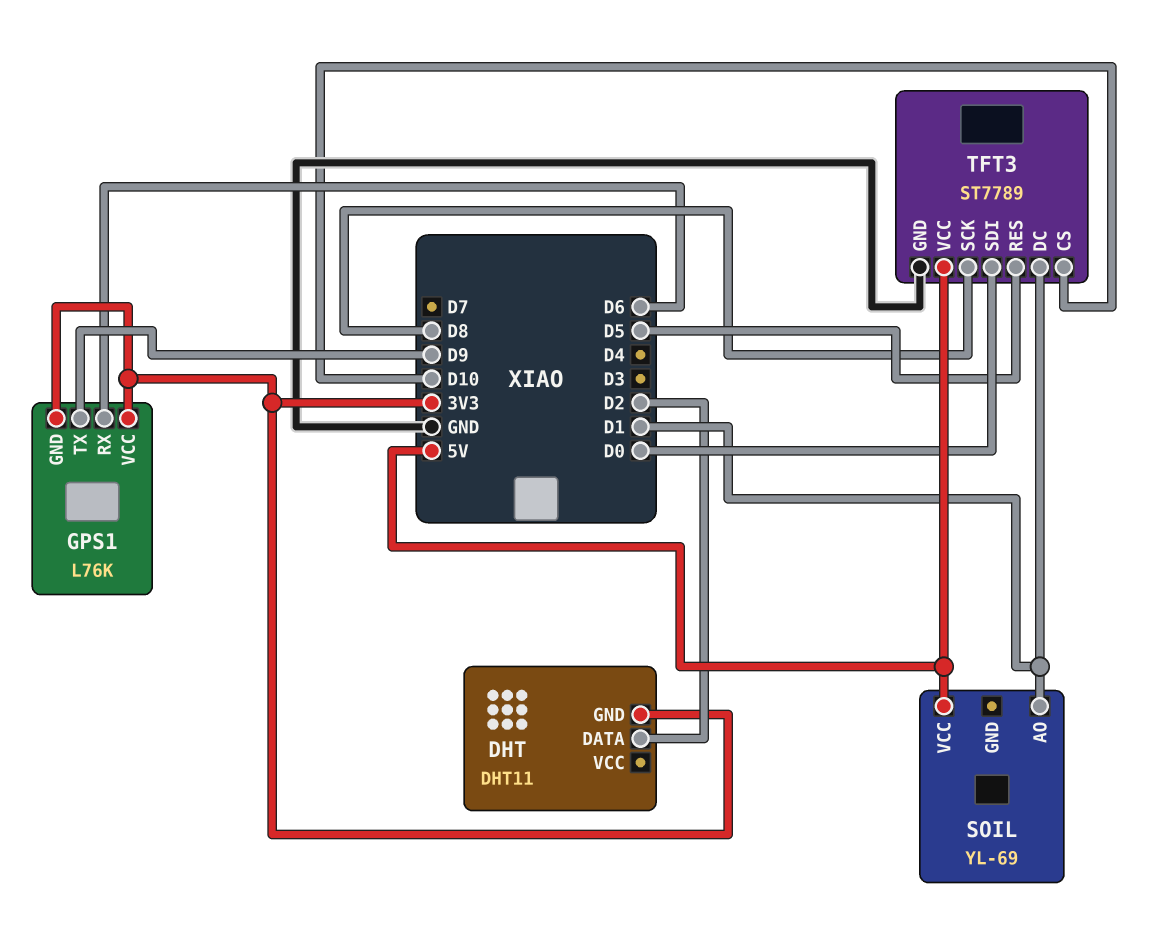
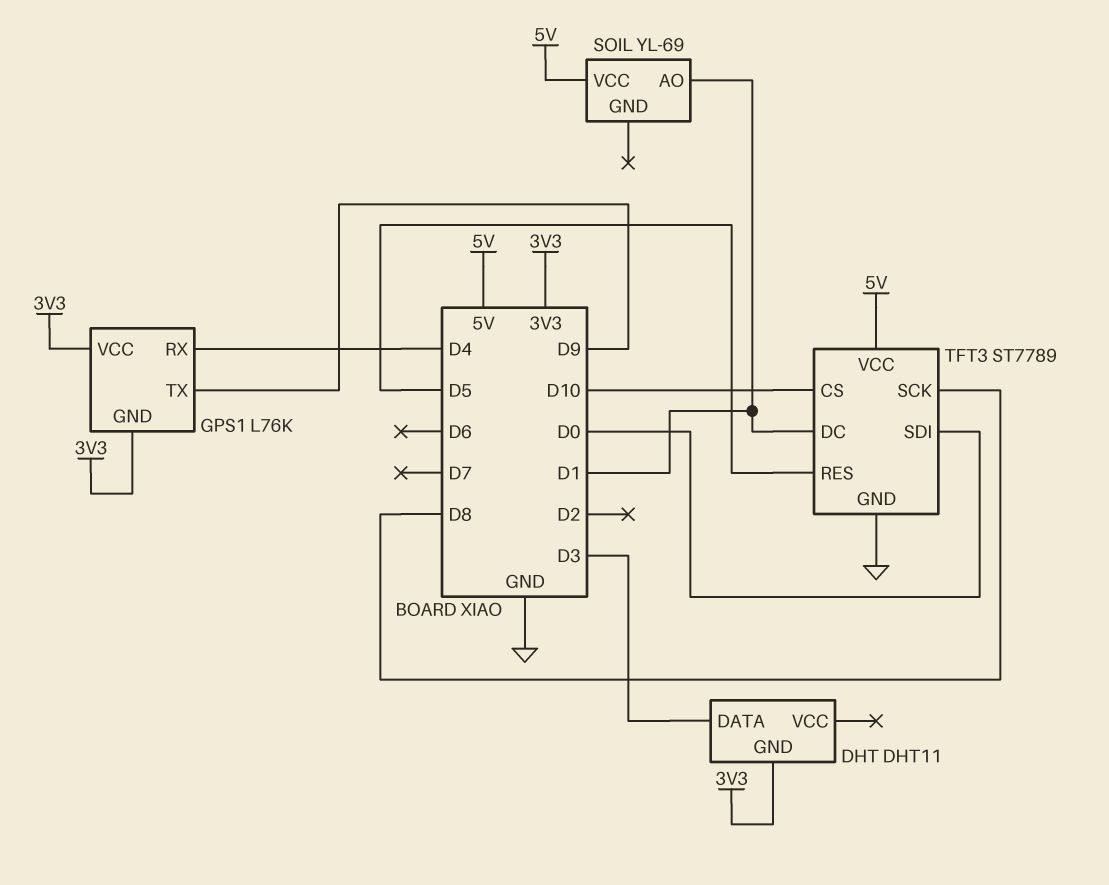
DHT pin DATA: D2 -> D3
GPS1 pin RX: D6 -> D4

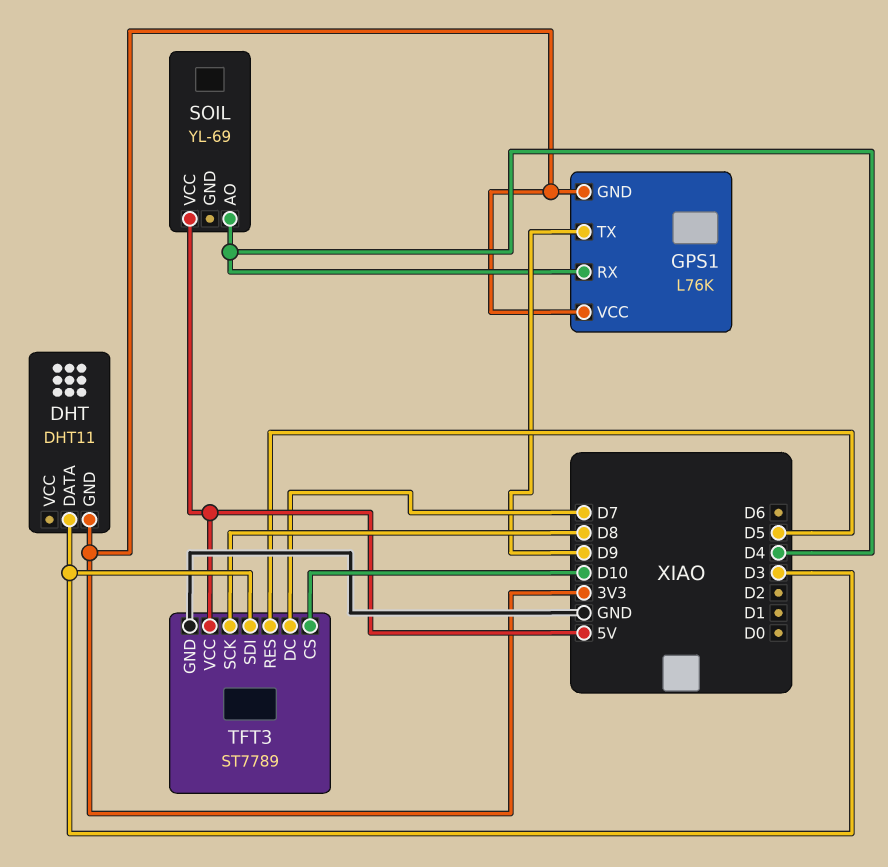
SOIL pin AO: D1 -> D4
TFT3 pin DC: D1 -> D7
TFT3 pin SDI: D0 -> D3

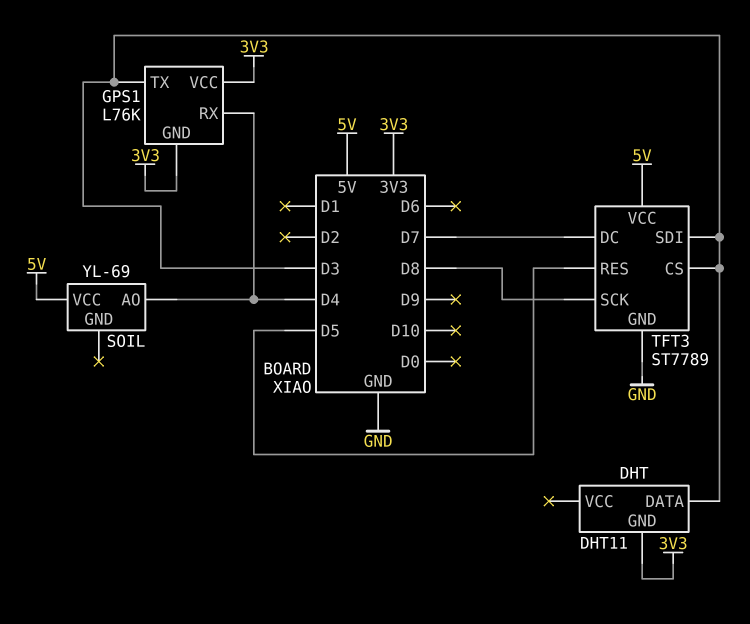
GPS1 pin TX: D9 -> D3
TFT3 pin CS: D10 -> D3

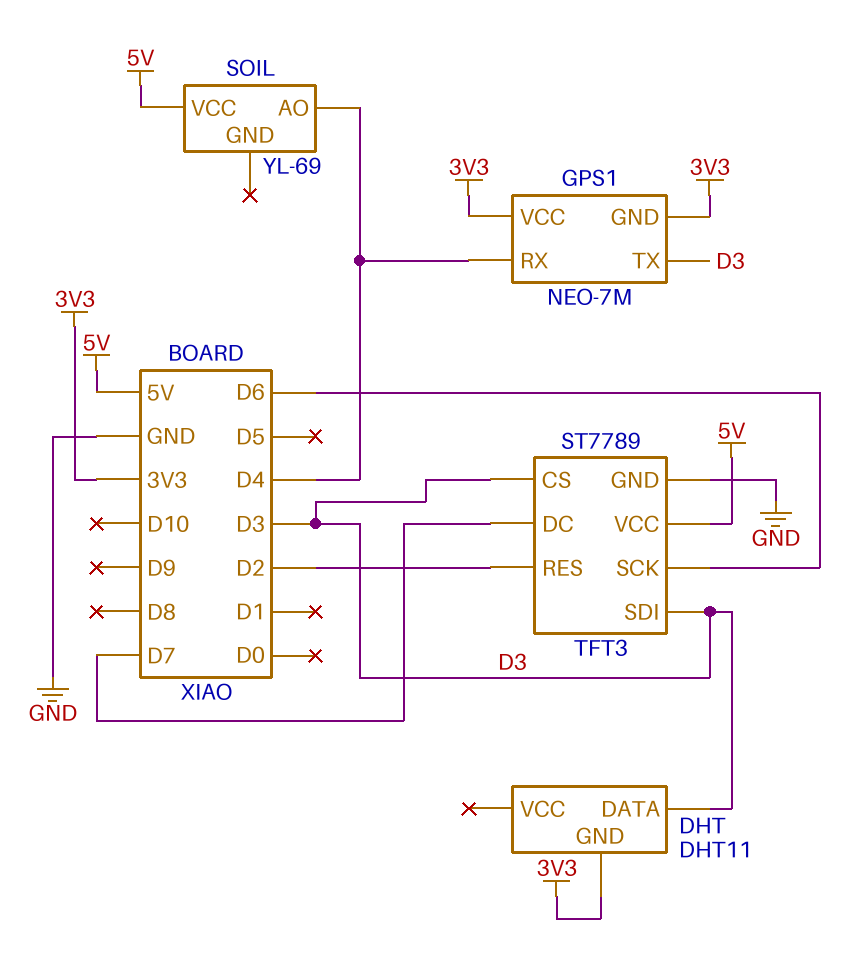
GPS1: L76K -> NEO-7M
TFT3 pin RES: D5 -> D2
TFT3 pin SCK: D8 -> D6

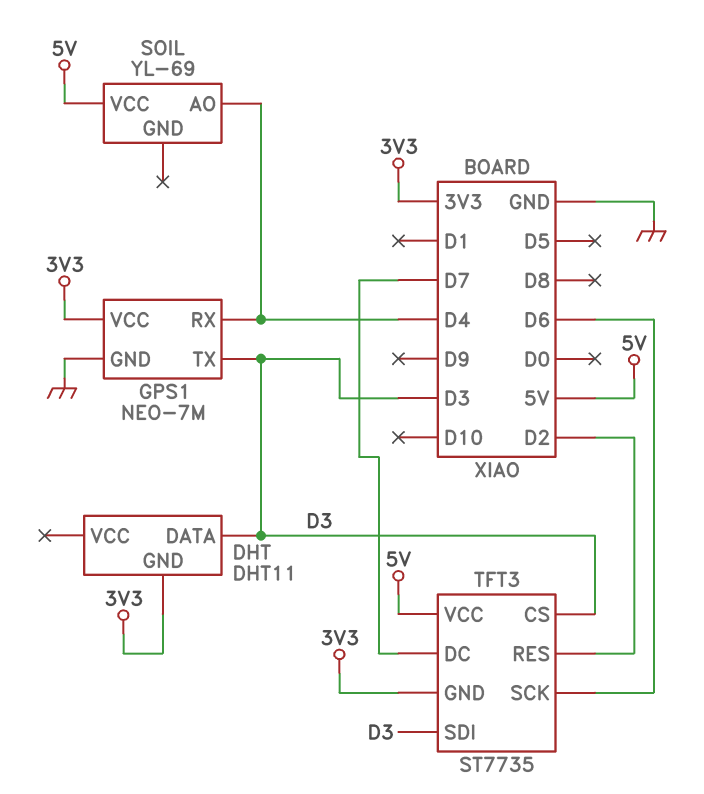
GPS1 pin GND: 3V3 -> GND
TFT3: ST7789 -> ST7735
TFT3 pin GND: GND -> 3V3

